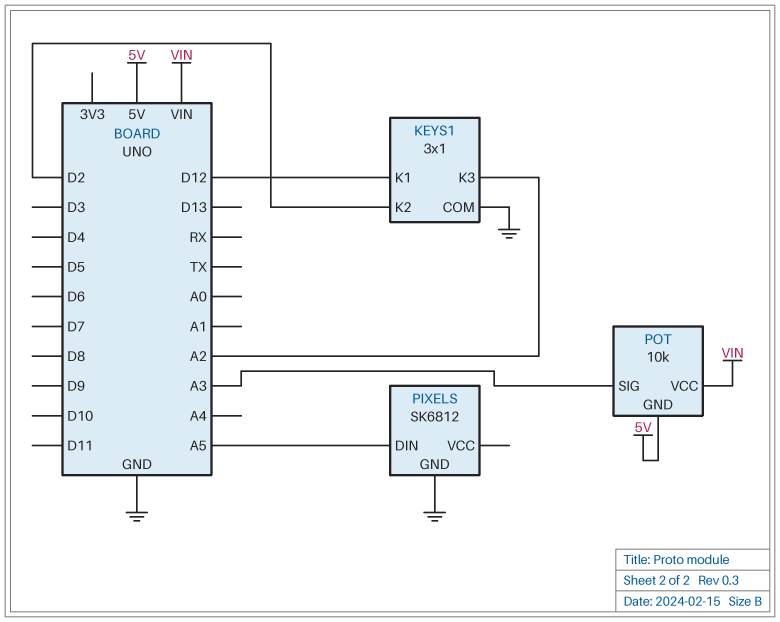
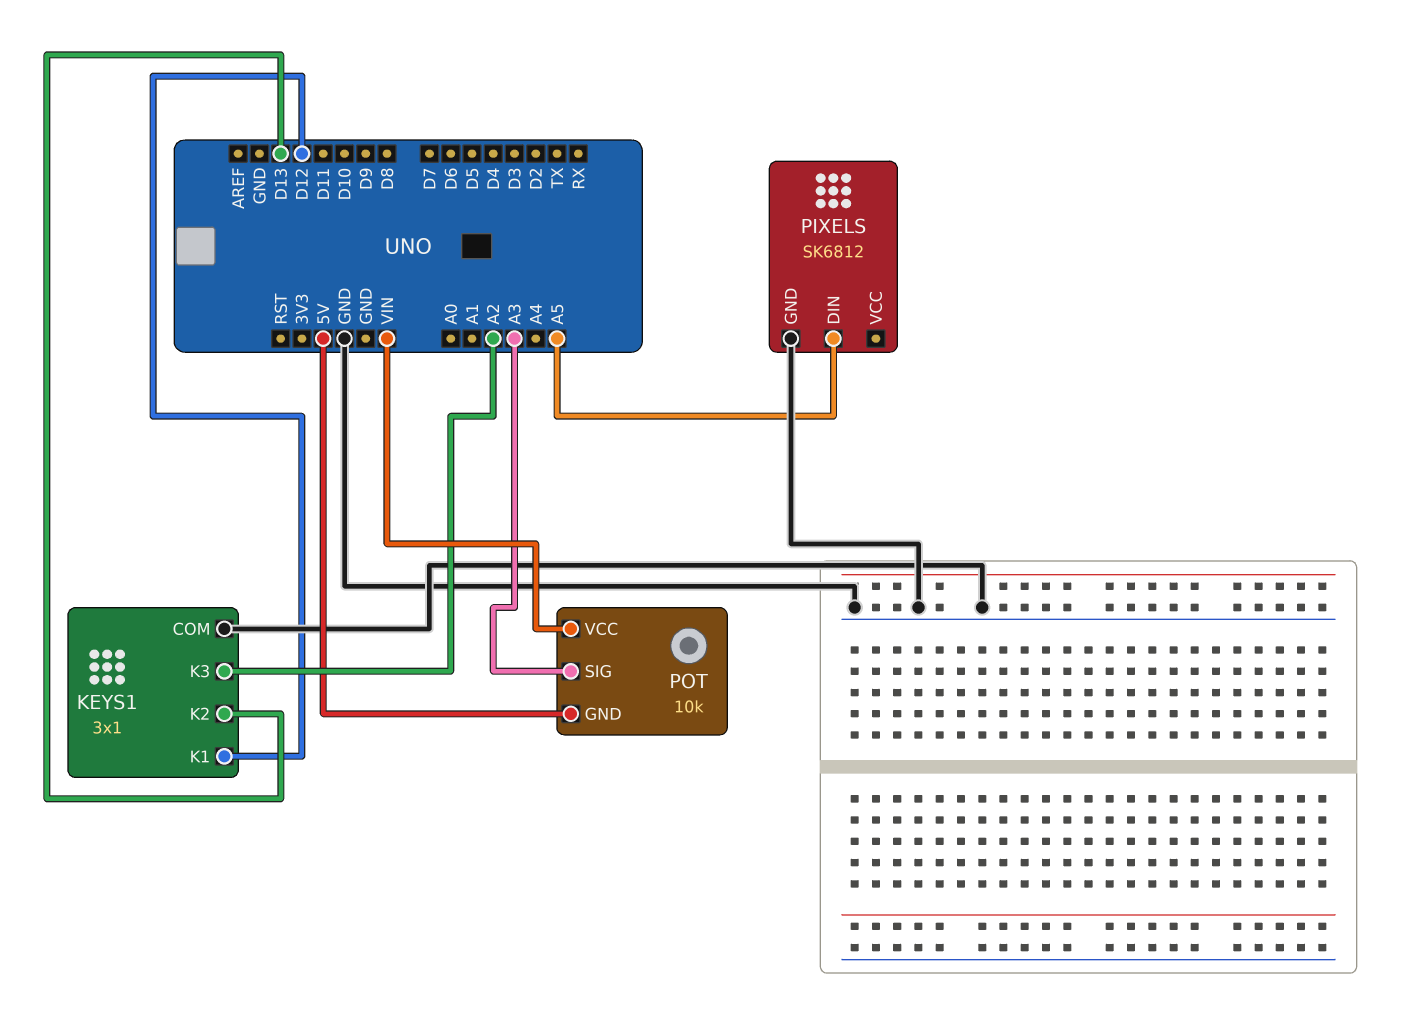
KEYS1 pin K2: D2 -> D13

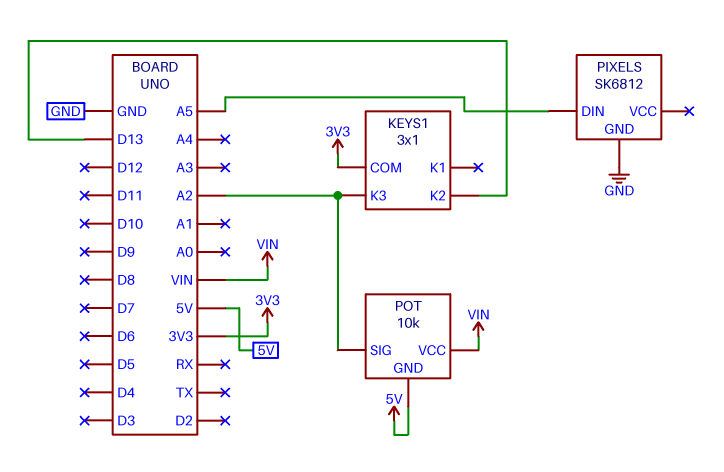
KEYS1 pin COM: GND -> 3V3
KEYS1 pin K1: D12 -> none
POT pin SIG: A3 -> A2

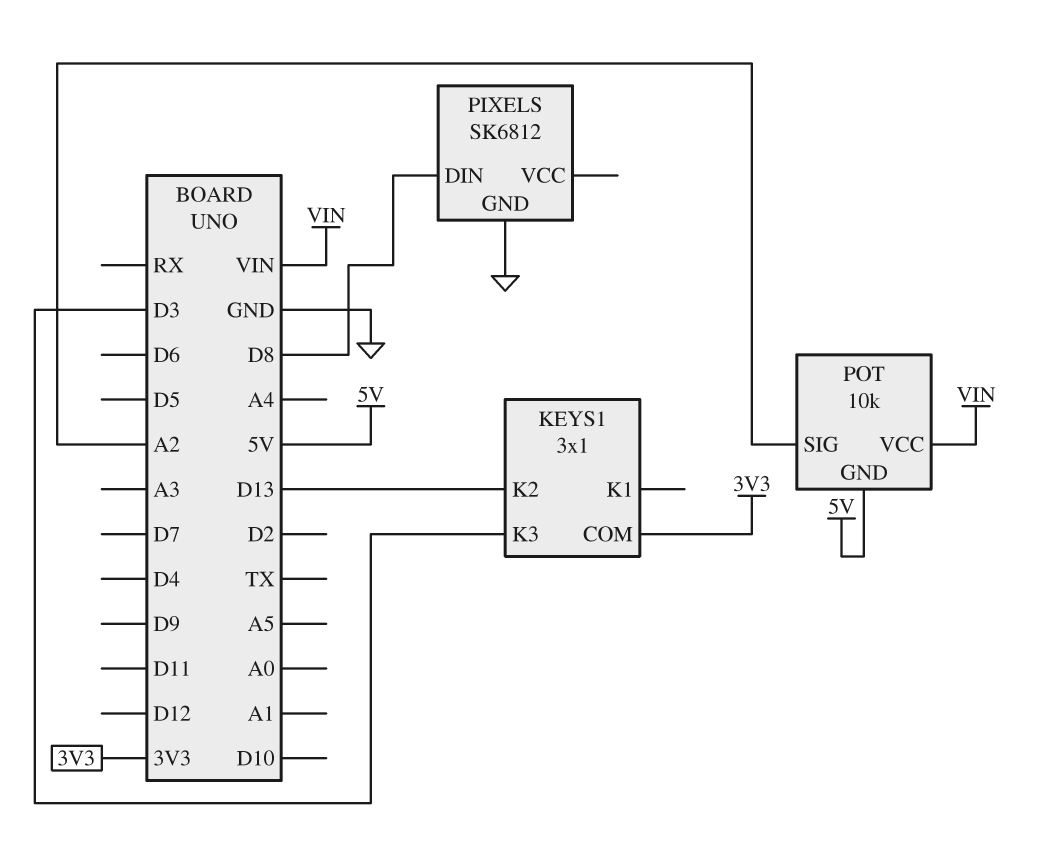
KEYS1 pin K3: A2 -> D3
PIXELS pin DIN: A5 -> D8

